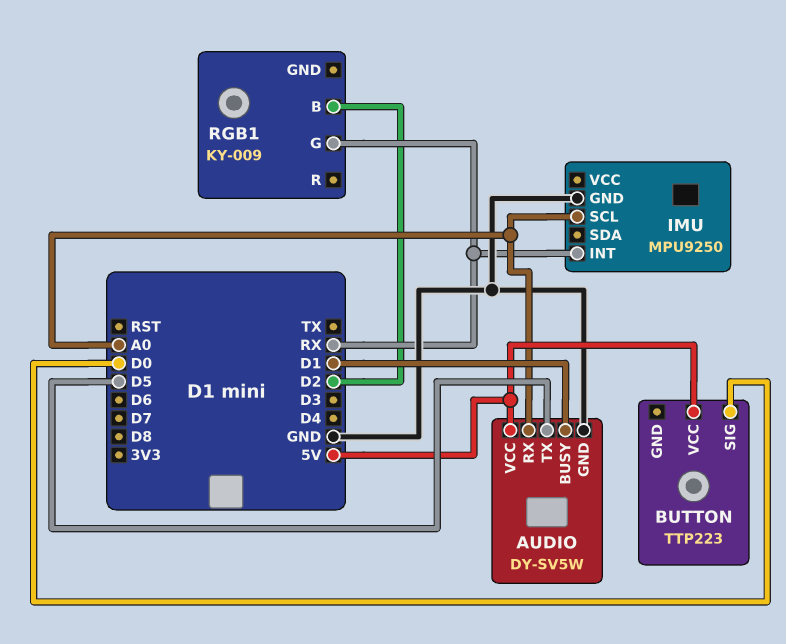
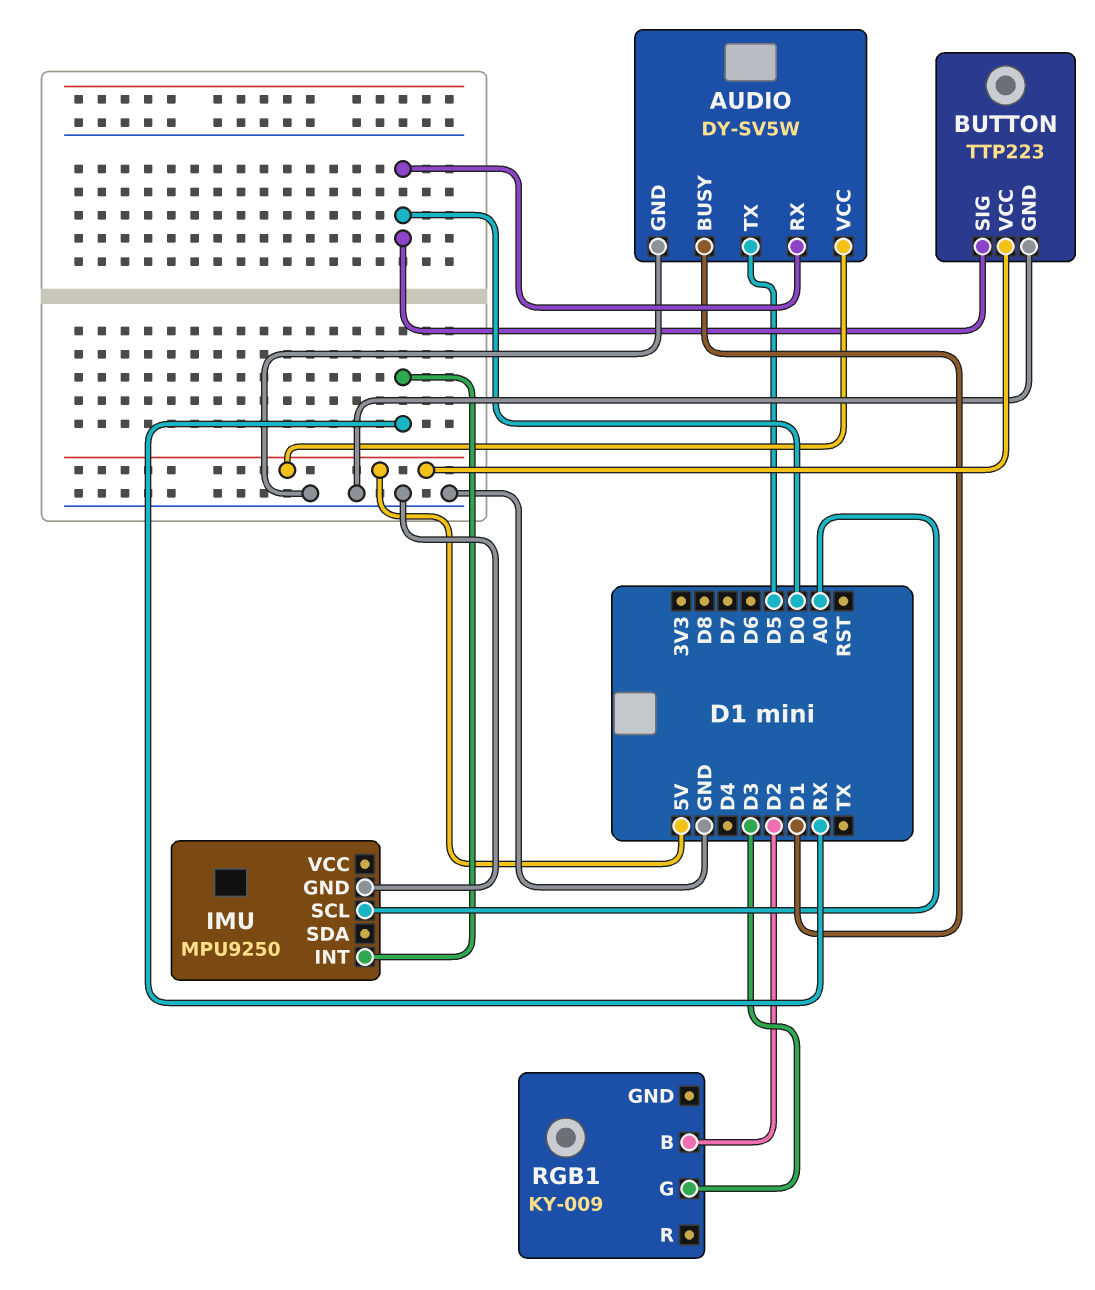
AUDIO pin RX: A0 -> D0
BUTTON pin GND: none -> GND
RGB1 pin G: RX -> D3

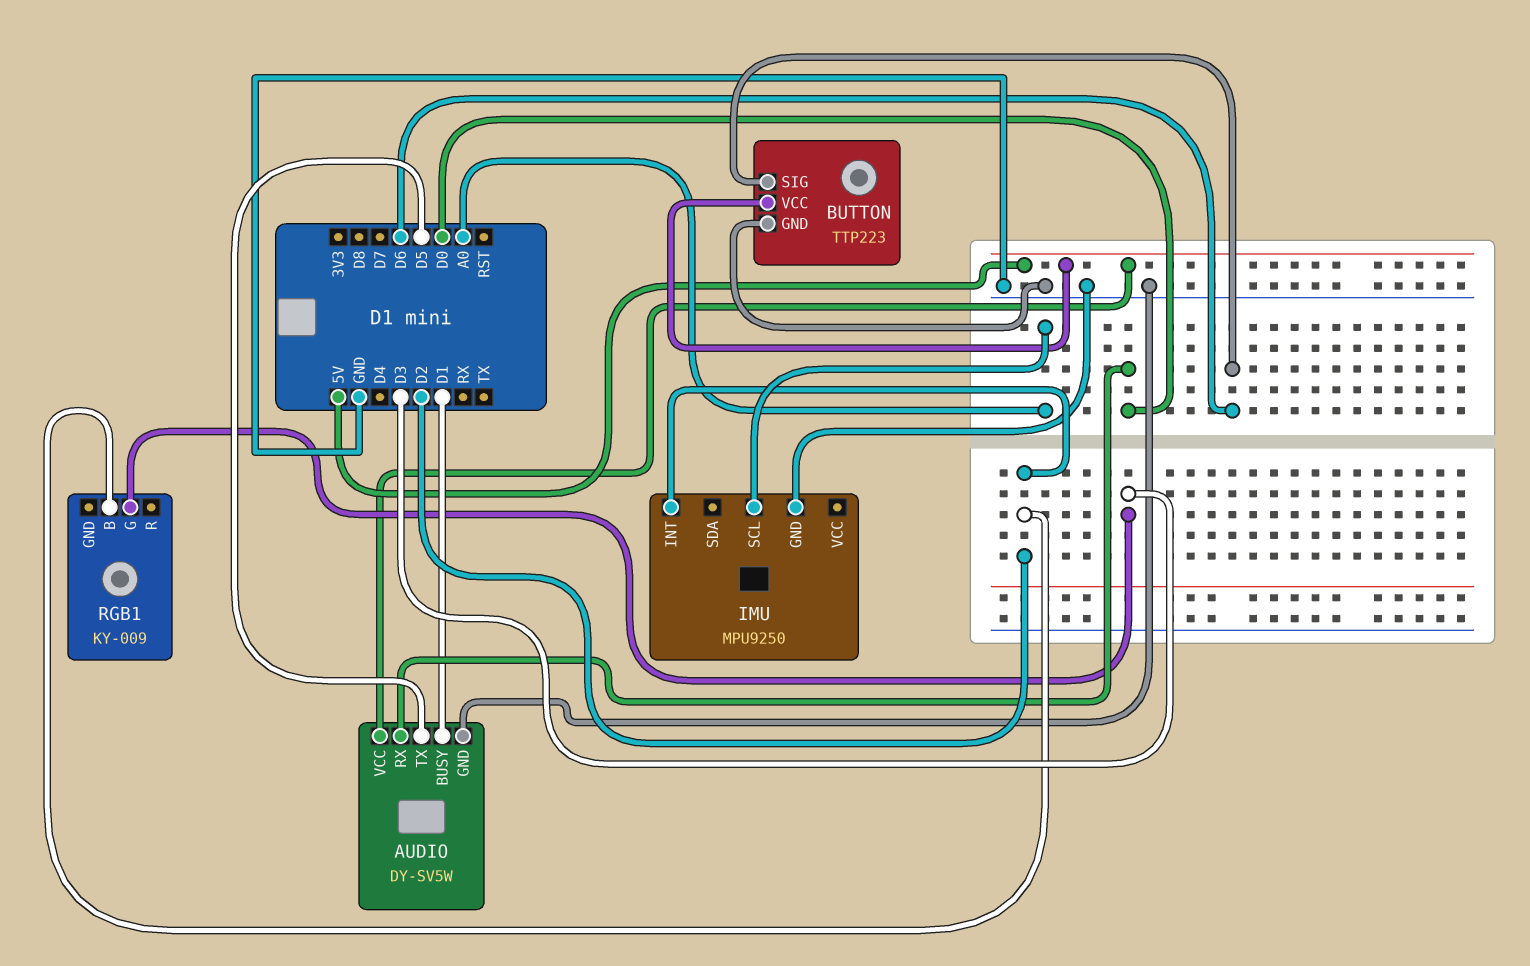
BUTTON pin SIG: D0 -> D6
IMU pin INT: RX -> D2

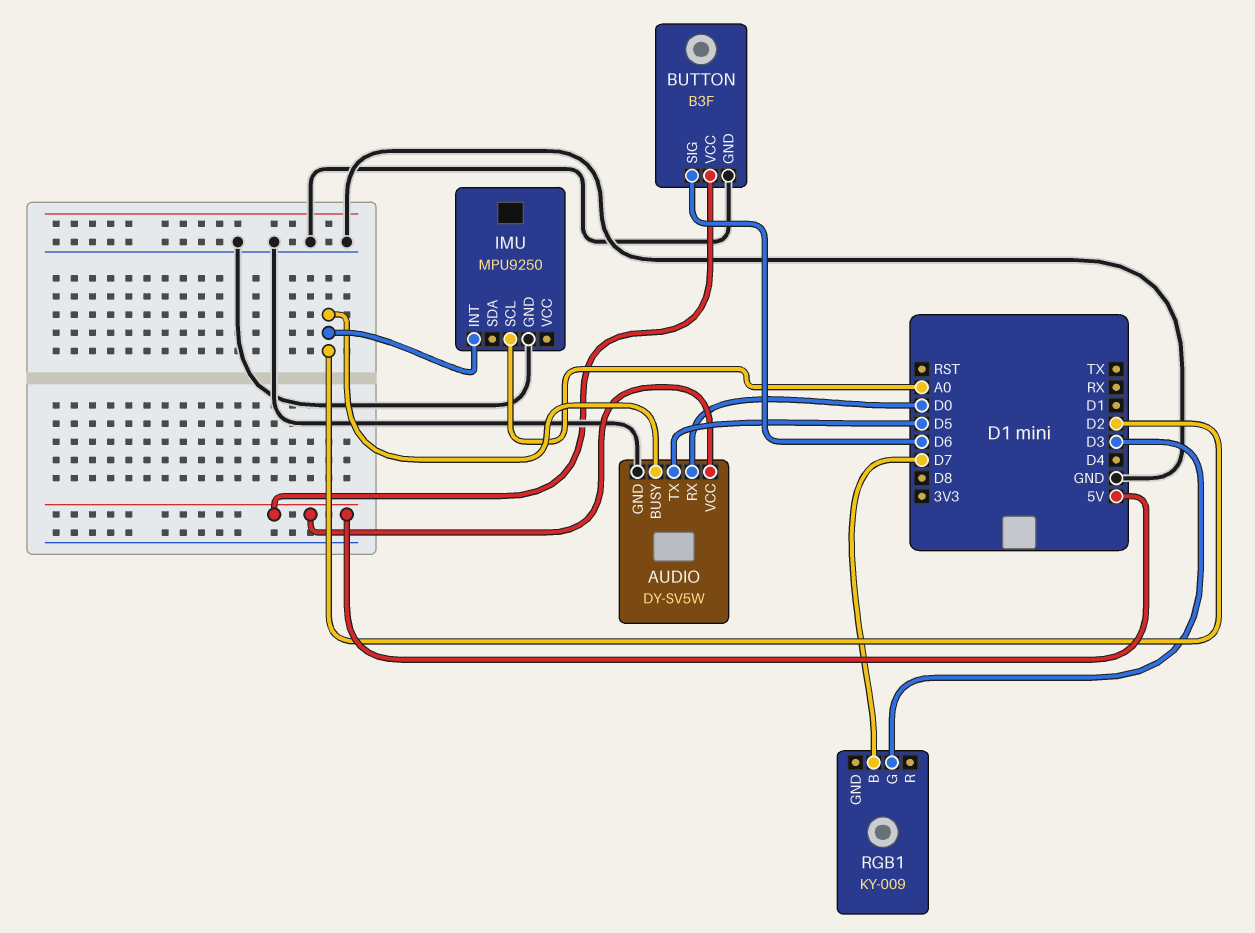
AUDIO pin BUSY: D1 -> D2
BUTTON: TTP223 -> B3F
RGB1 pin B: D2 -> D7

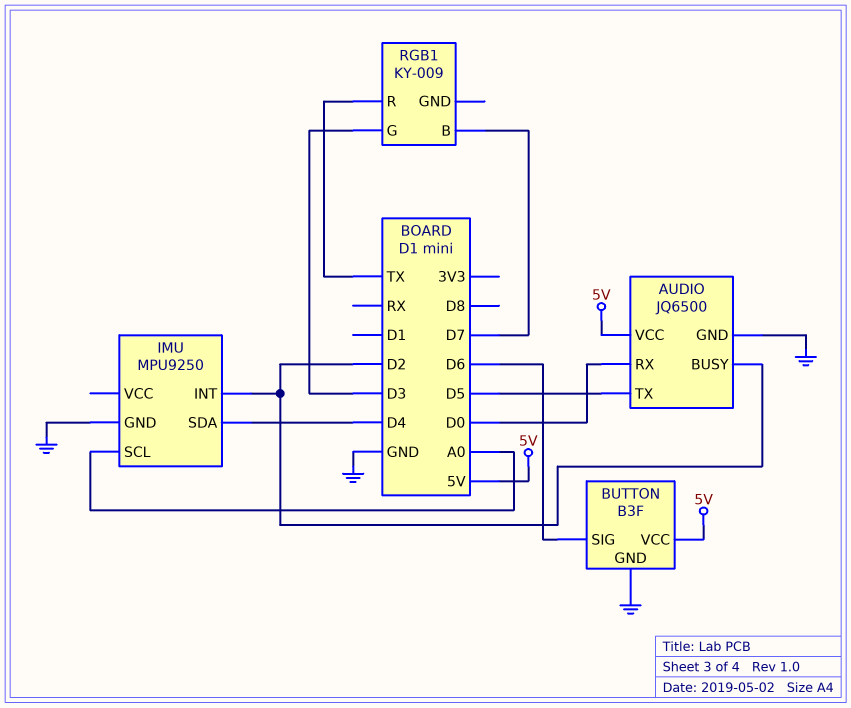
AUDIO: DY-SV5W -> JQ6500
IMU pin SDA: none -> D4
RGB1 pin R: none -> TX

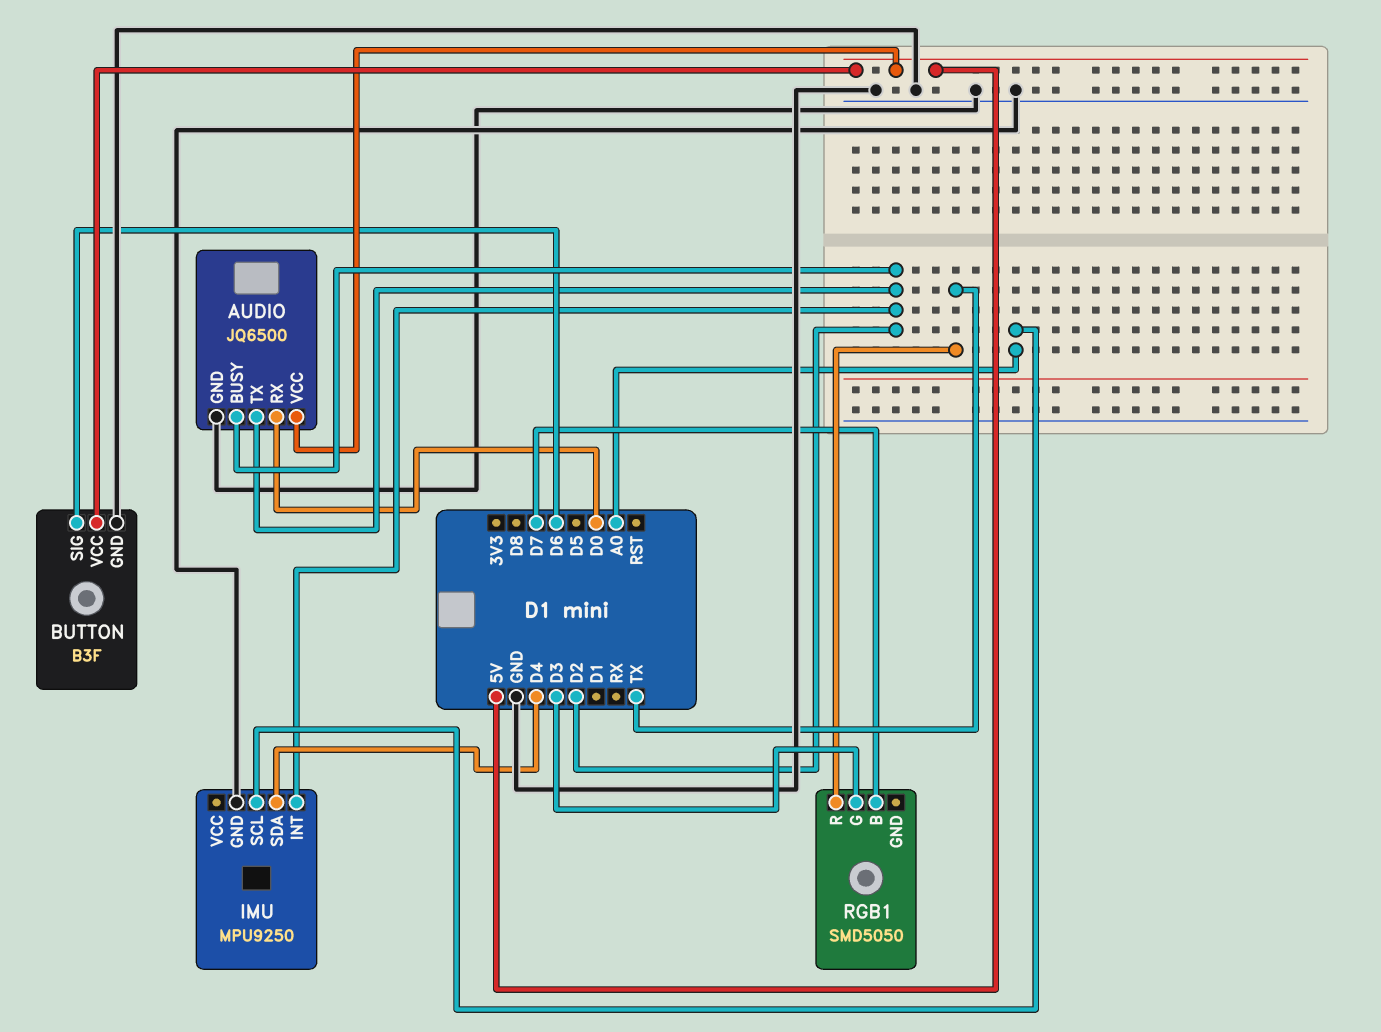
AUDIO pin TX: D5 -> D2
RGB1: KY-009 -> SMD5050

